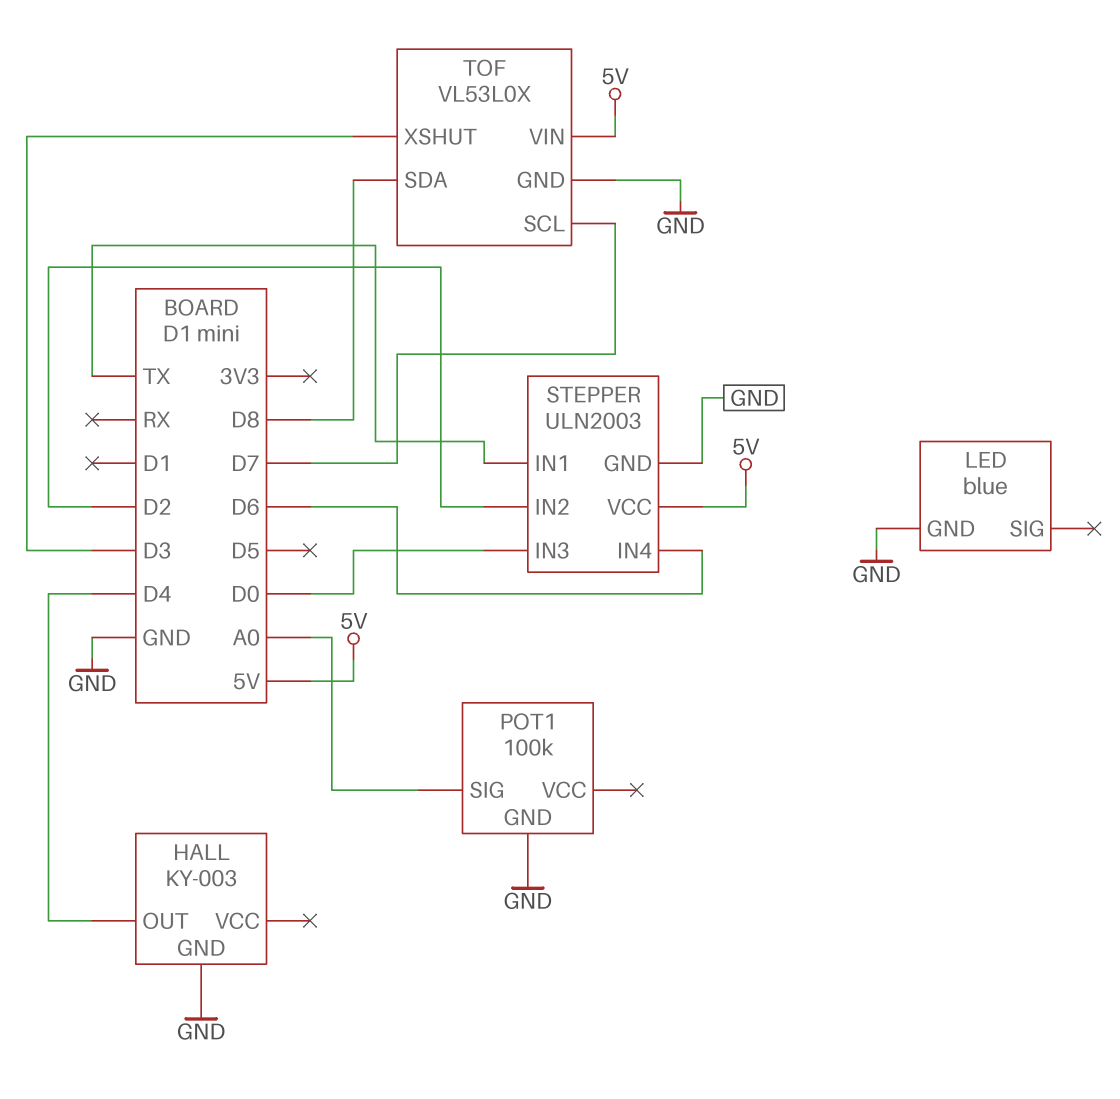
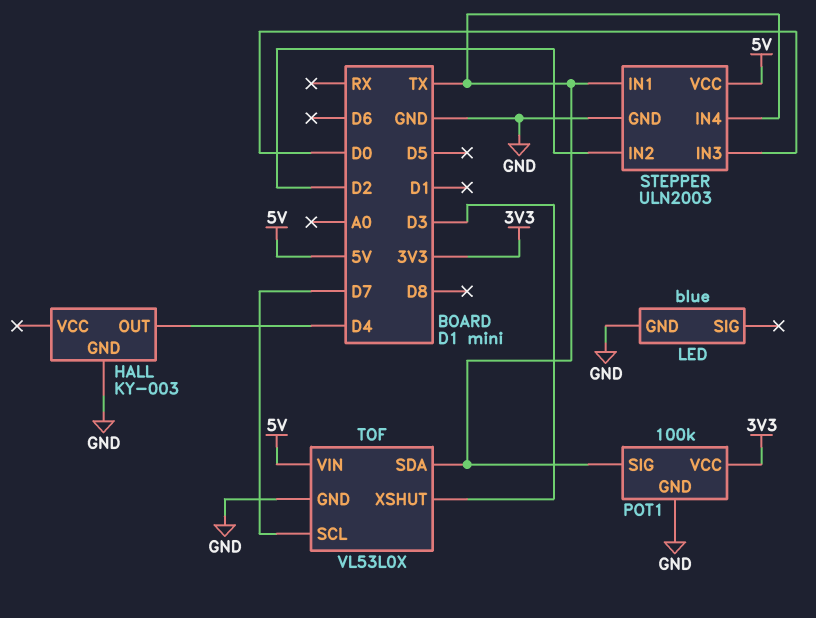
POT1 pin SIG: A0 -> TX
POT1 pin VCC: none -> 3V3
STEPPER pin IN4: D6 -> TX
TOF pin SDA: D8 -> TX

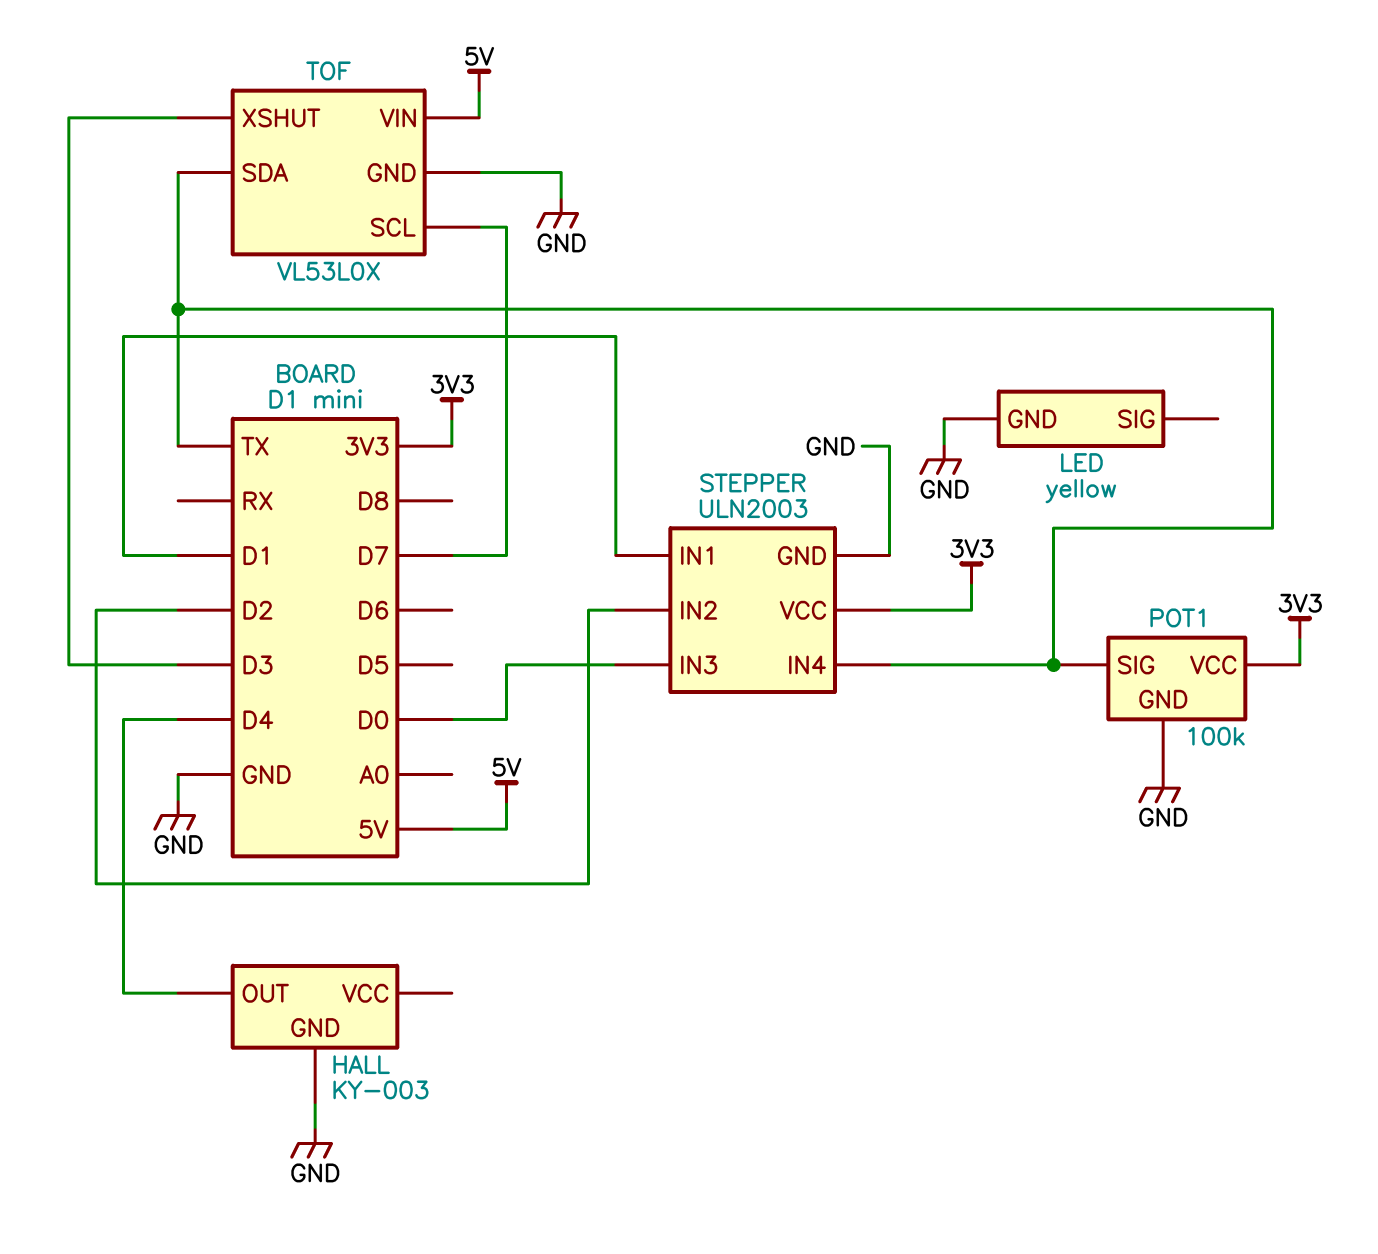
LED: blue -> yellow
STEPPER pin IN1: TX -> D1
STEPPER pin VCC: 5V -> 3V3

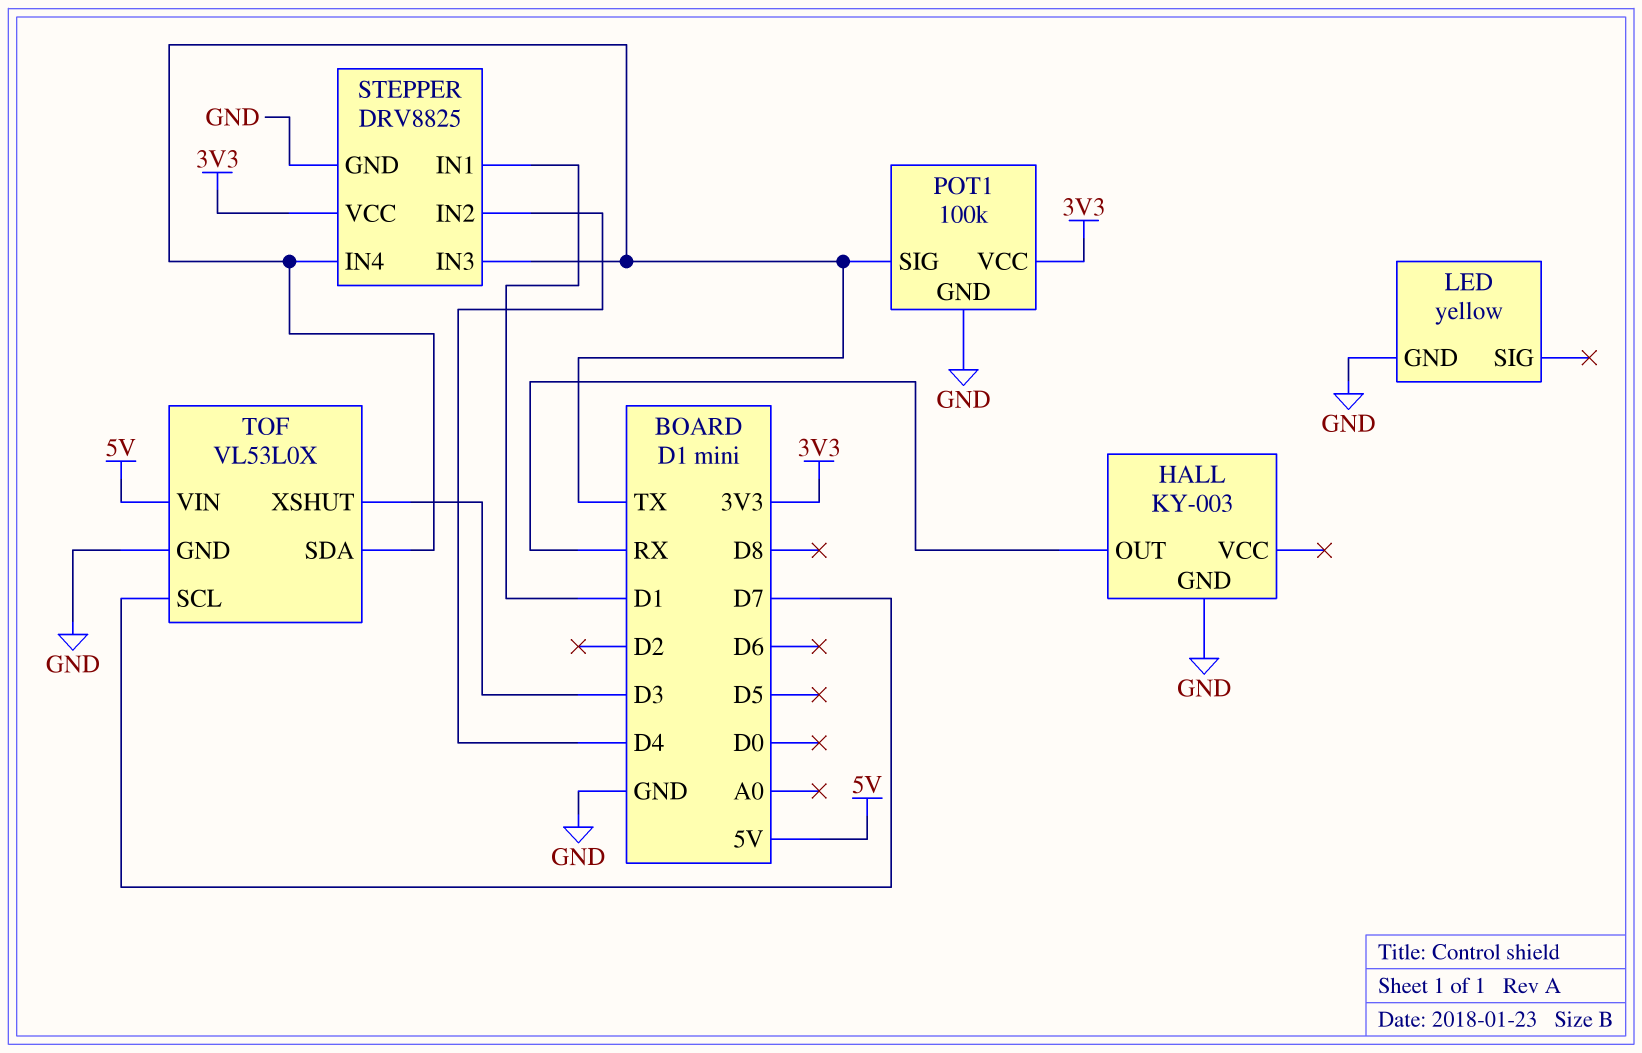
HALL pin OUT: D4 -> RX
STEPPER: ULN2003 -> DRV8825
STEPPER pin IN2: D2 -> D4
STEPPER pin IN3: D0 -> TX

